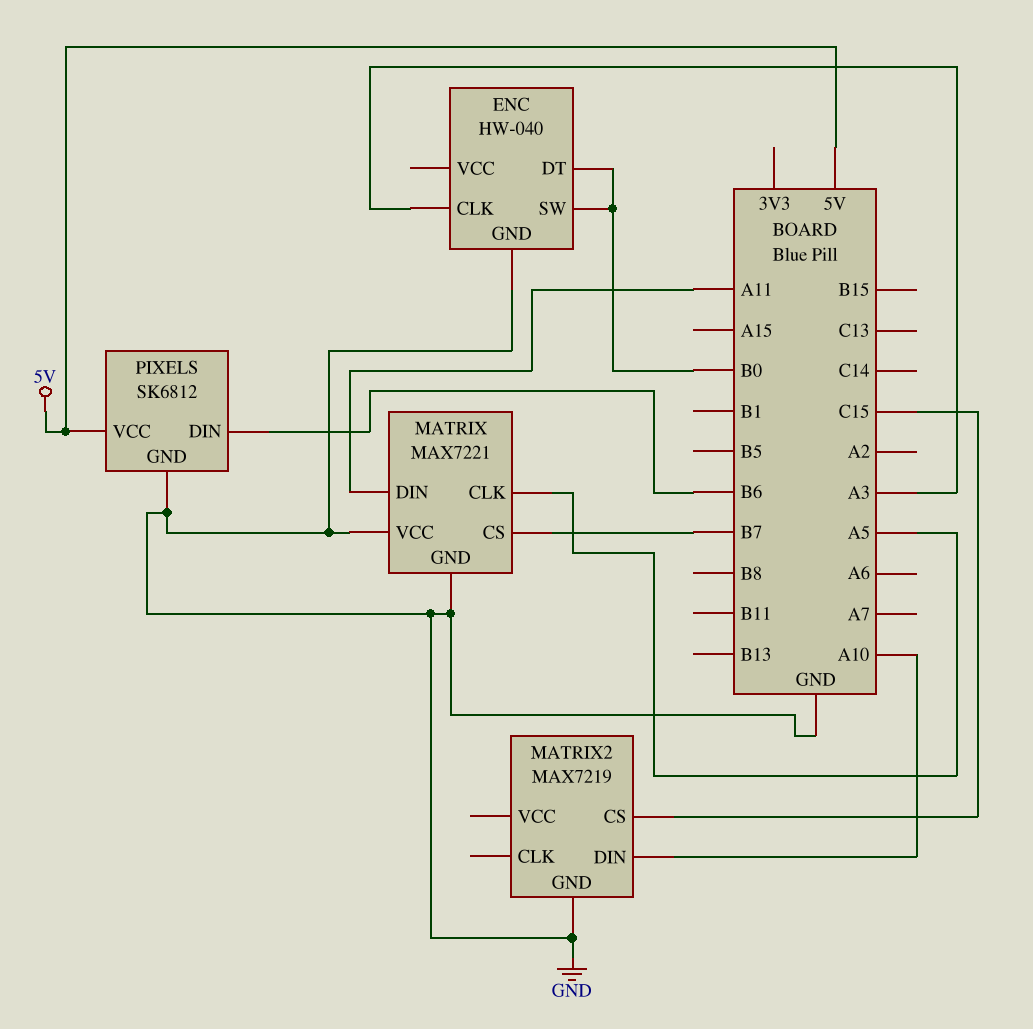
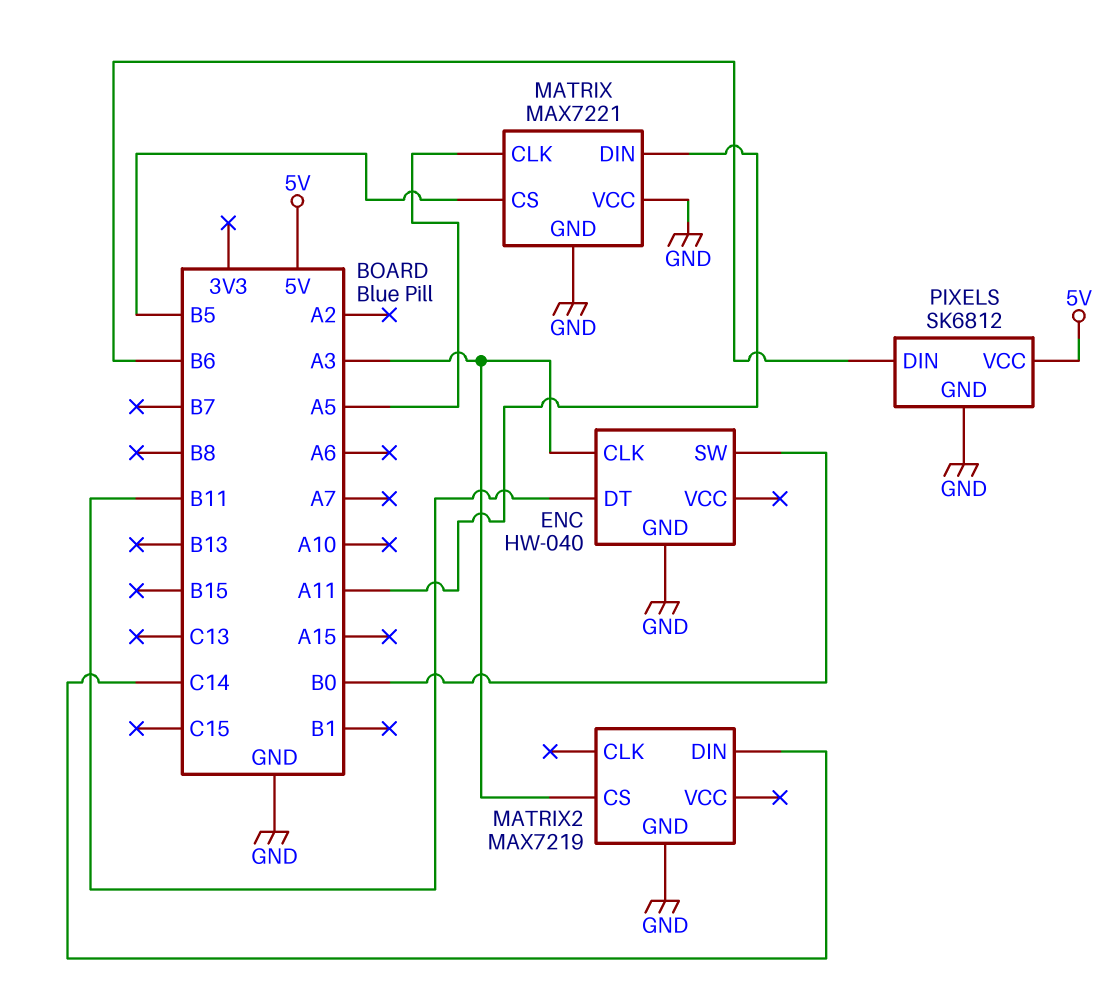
ENC pin DT: B0 -> B11
MATRIX pin CS: B7 -> B5
MATRIX2 pin CS: C15 -> A3
MATRIX2 pin DIN: A10 -> C14

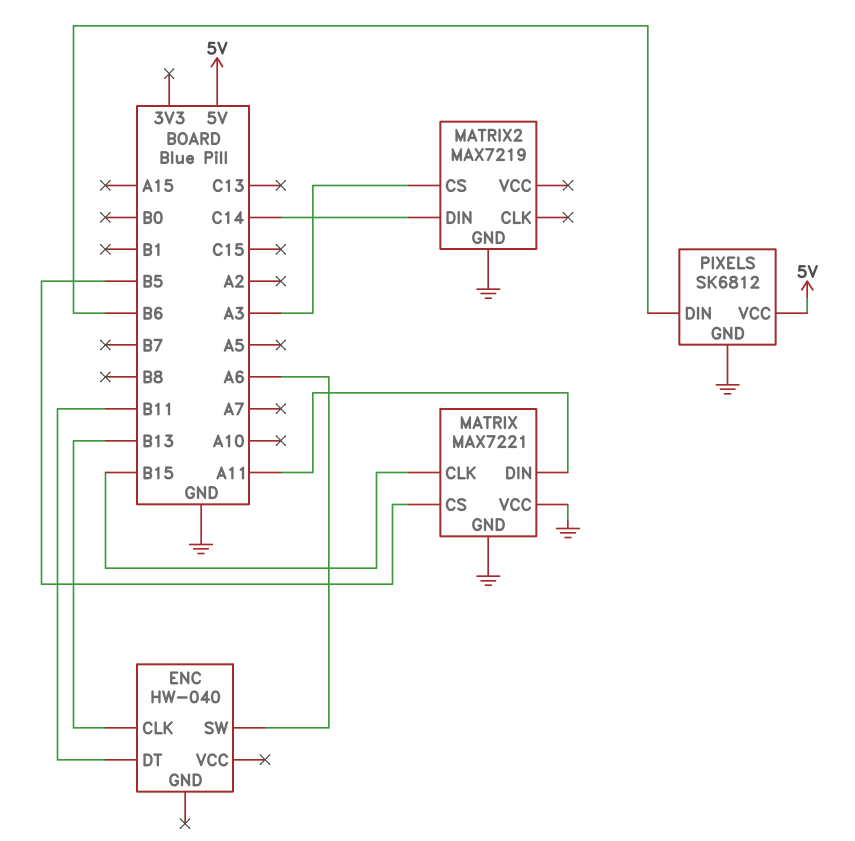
ENC pin CLK: A3 -> B13
ENC pin GND: GND -> none
ENC pin SW: B0 -> A6
MATRIX pin CLK: A5 -> B15

